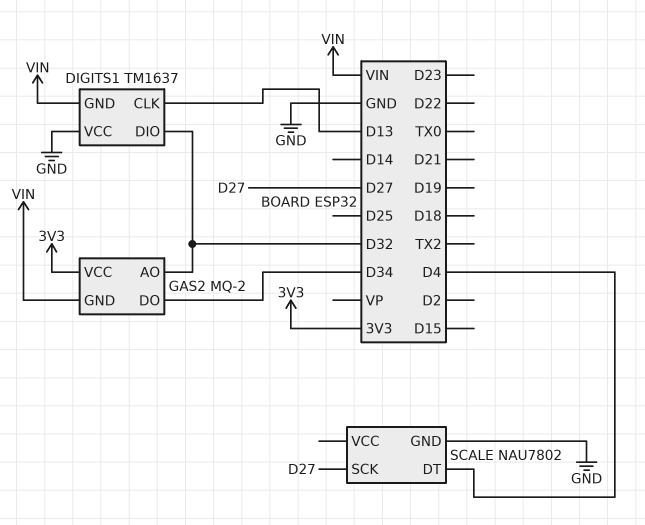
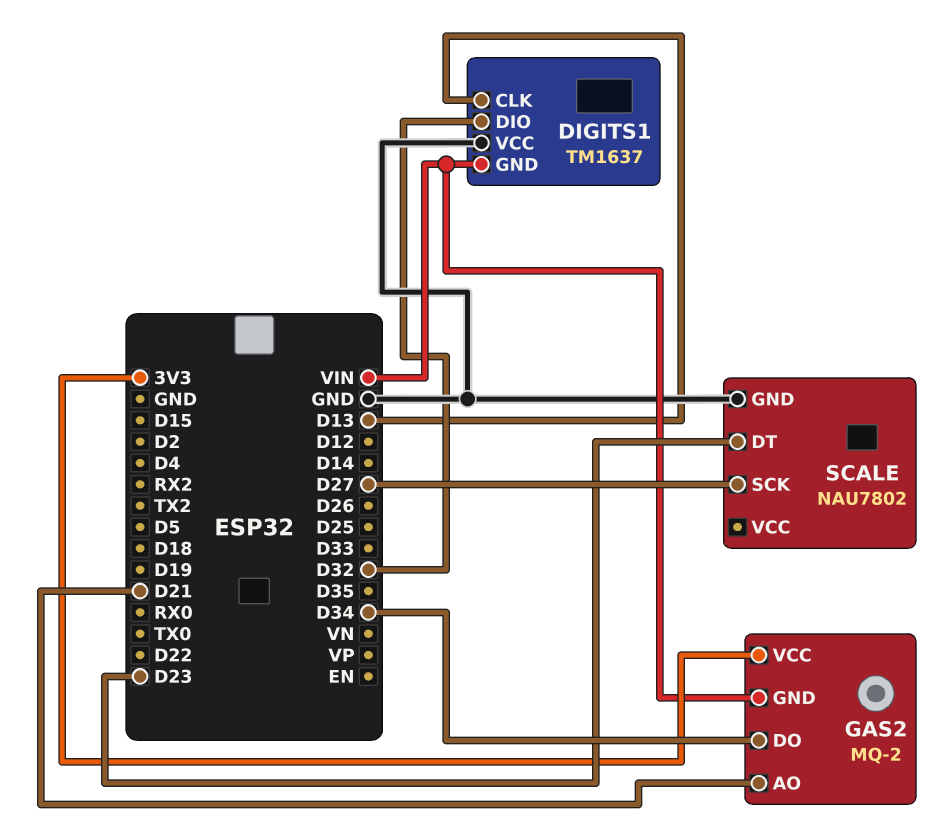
GAS2 pin AO: D32 -> D21
SCALE pin DT: D4 -> D23

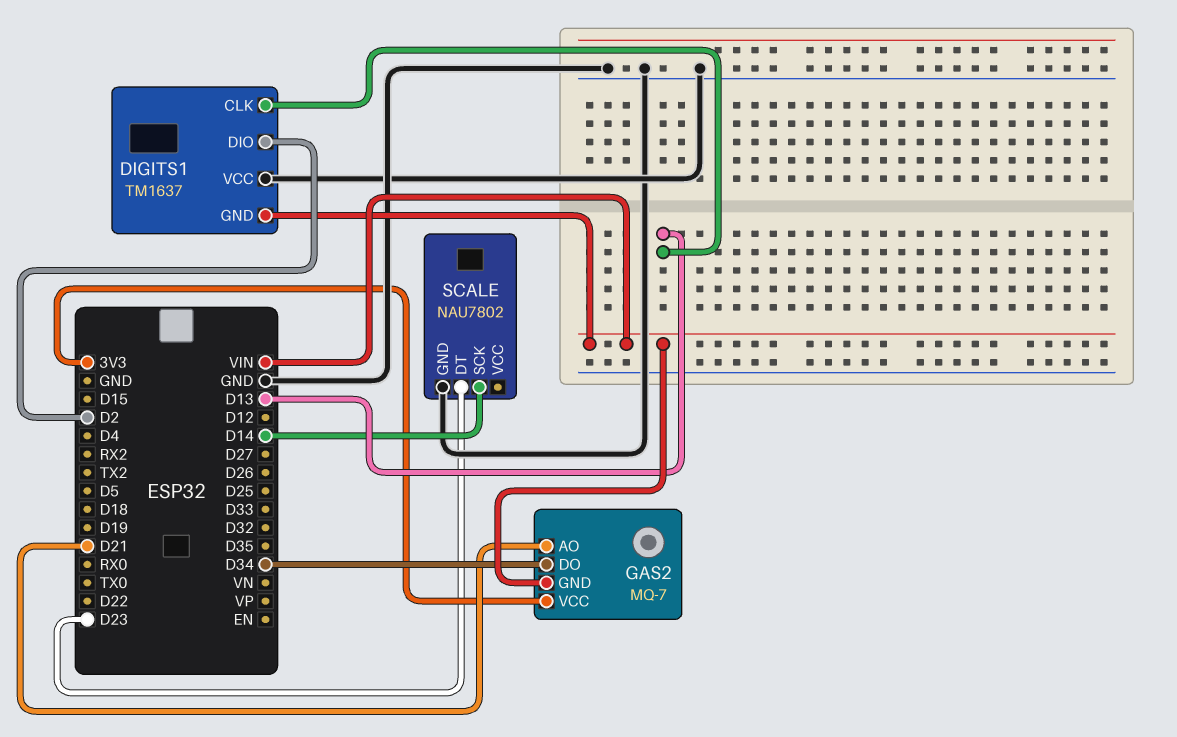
DIGITS1 pin DIO: D32 -> D2
GAS2: MQ-2 -> MQ-7
SCALE pin SCK: D27 -> D14

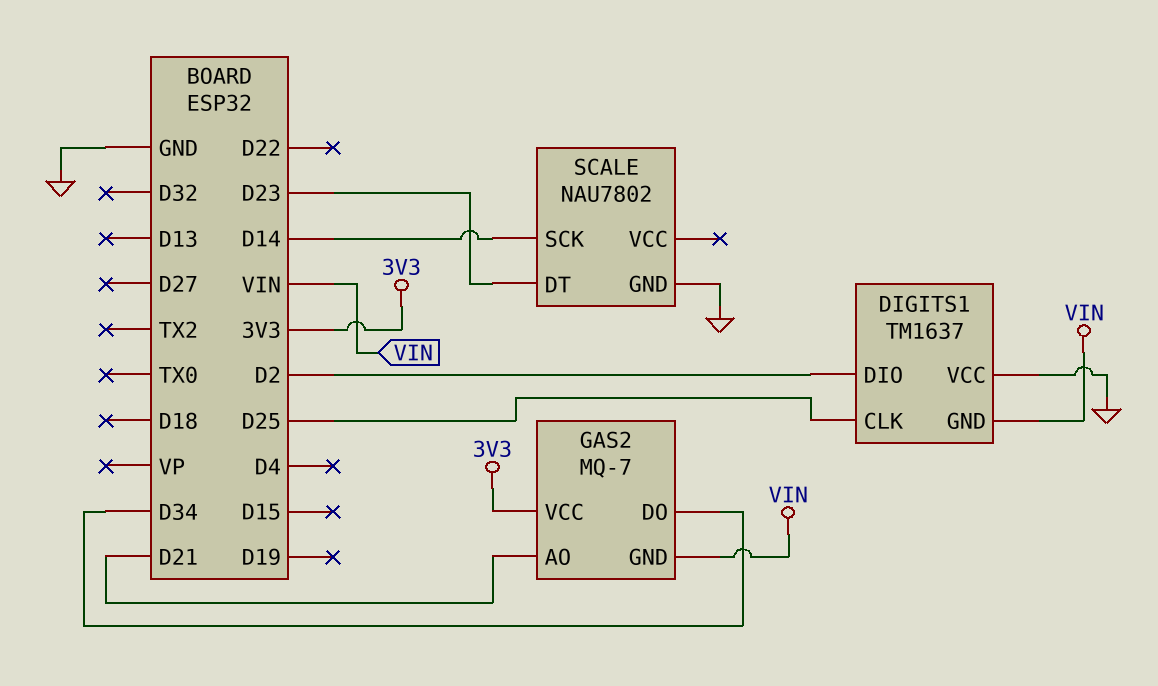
DIGITS1 pin CLK: D13 -> D25

